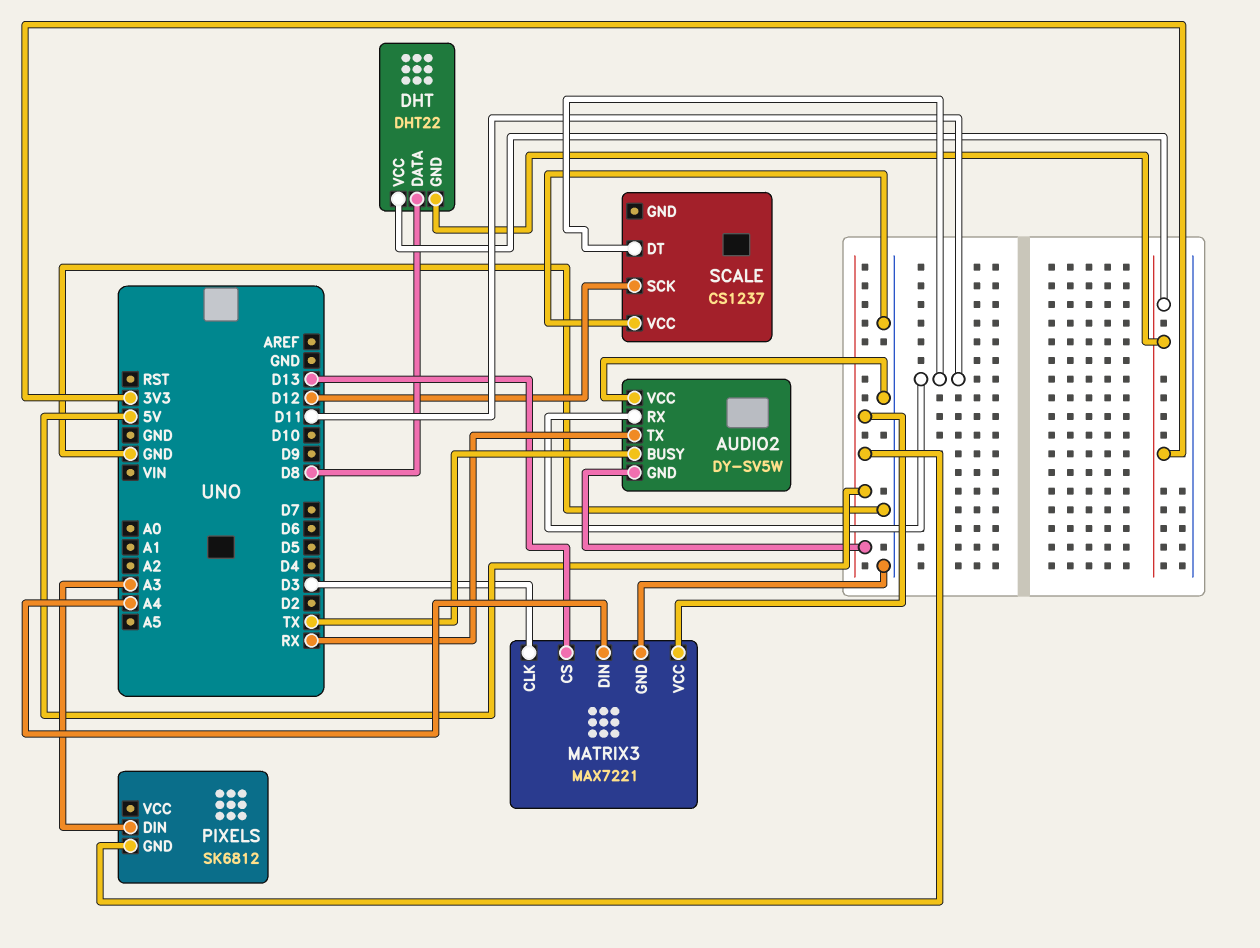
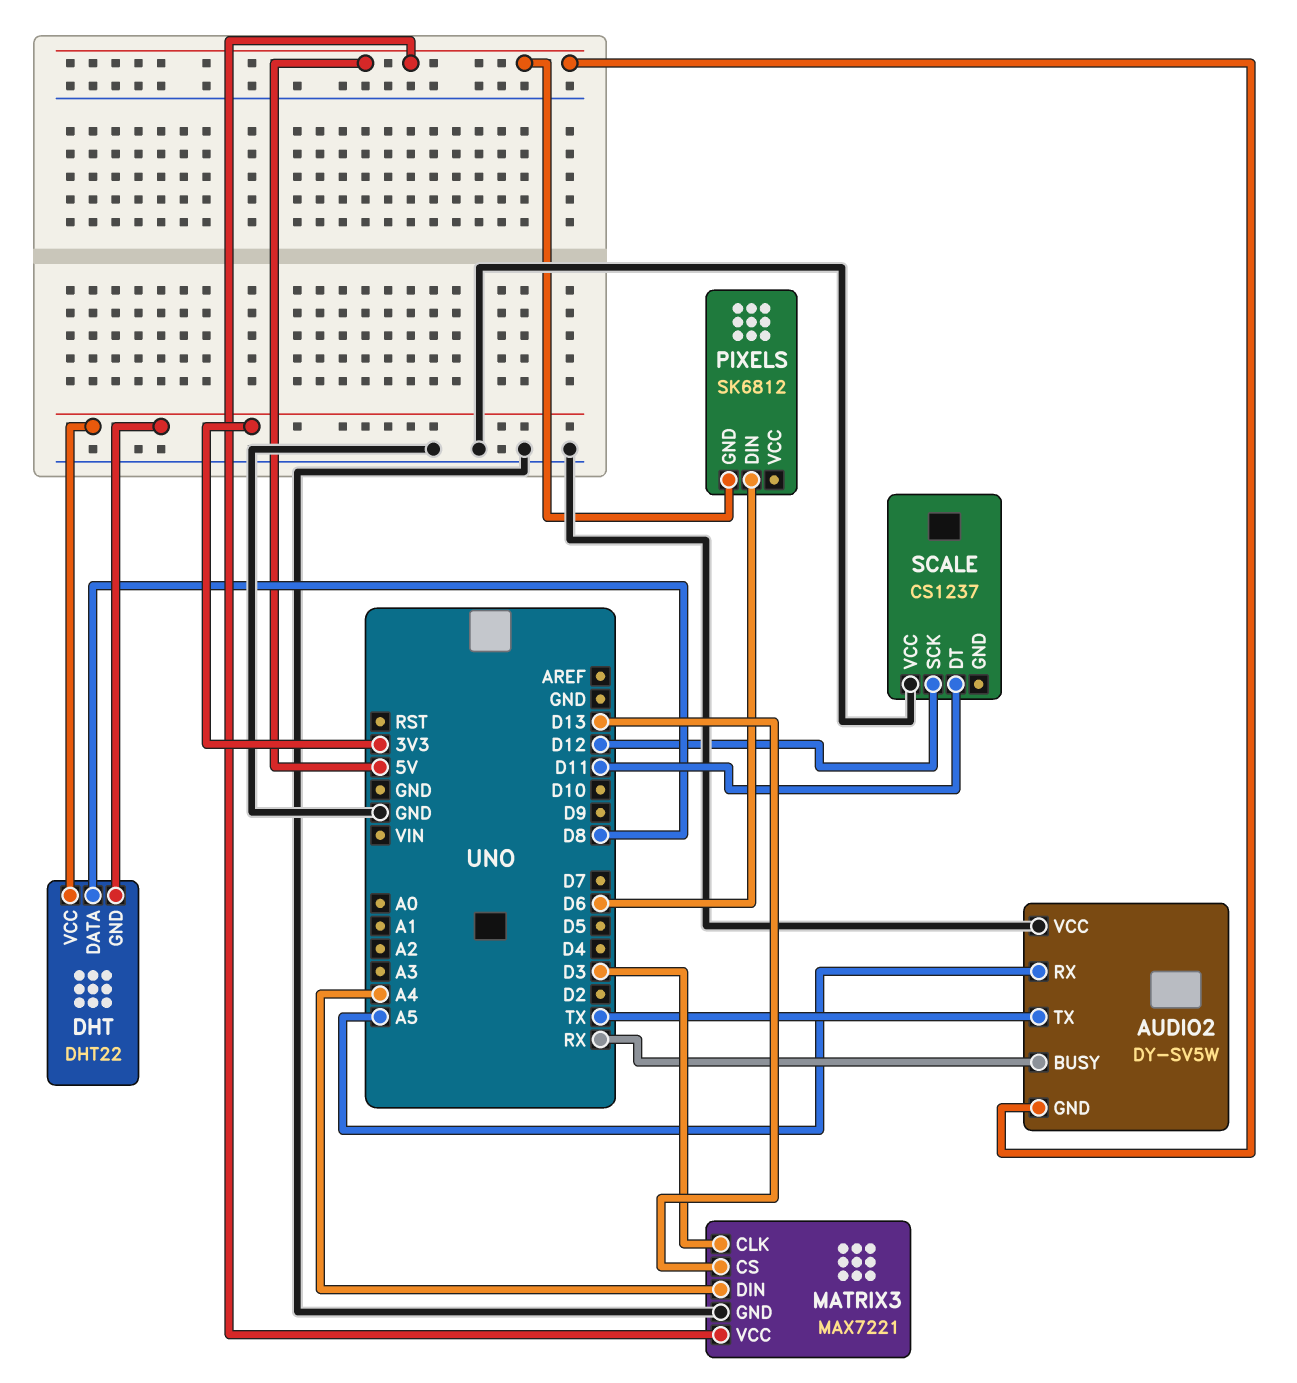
AUDIO2 pin BUSY: TX -> RX
AUDIO2 pin RX: D11 -> A5
AUDIO2 pin TX: RX -> TX
PIXELS pin DIN: A3 -> D6

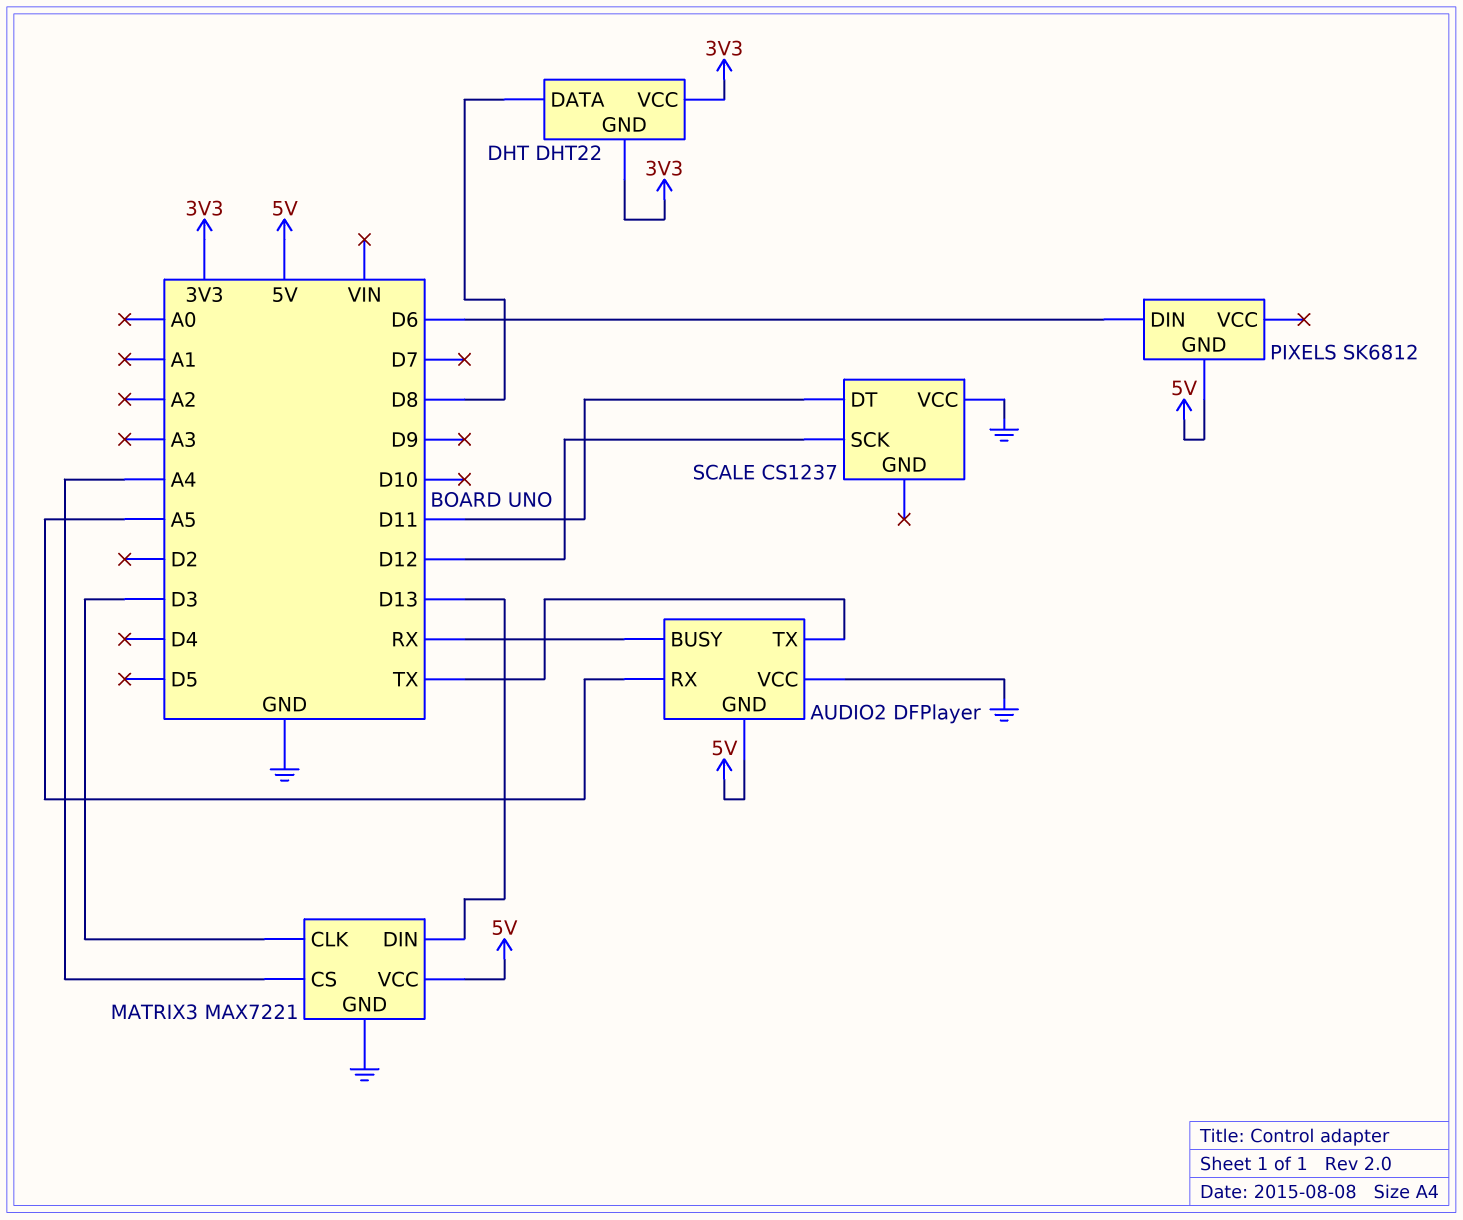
AUDIO2: DY-SV5W -> DFPlayer
MATRIX3 pin CS: D13 -> A4
MATRIX3 pin DIN: A4 -> D13

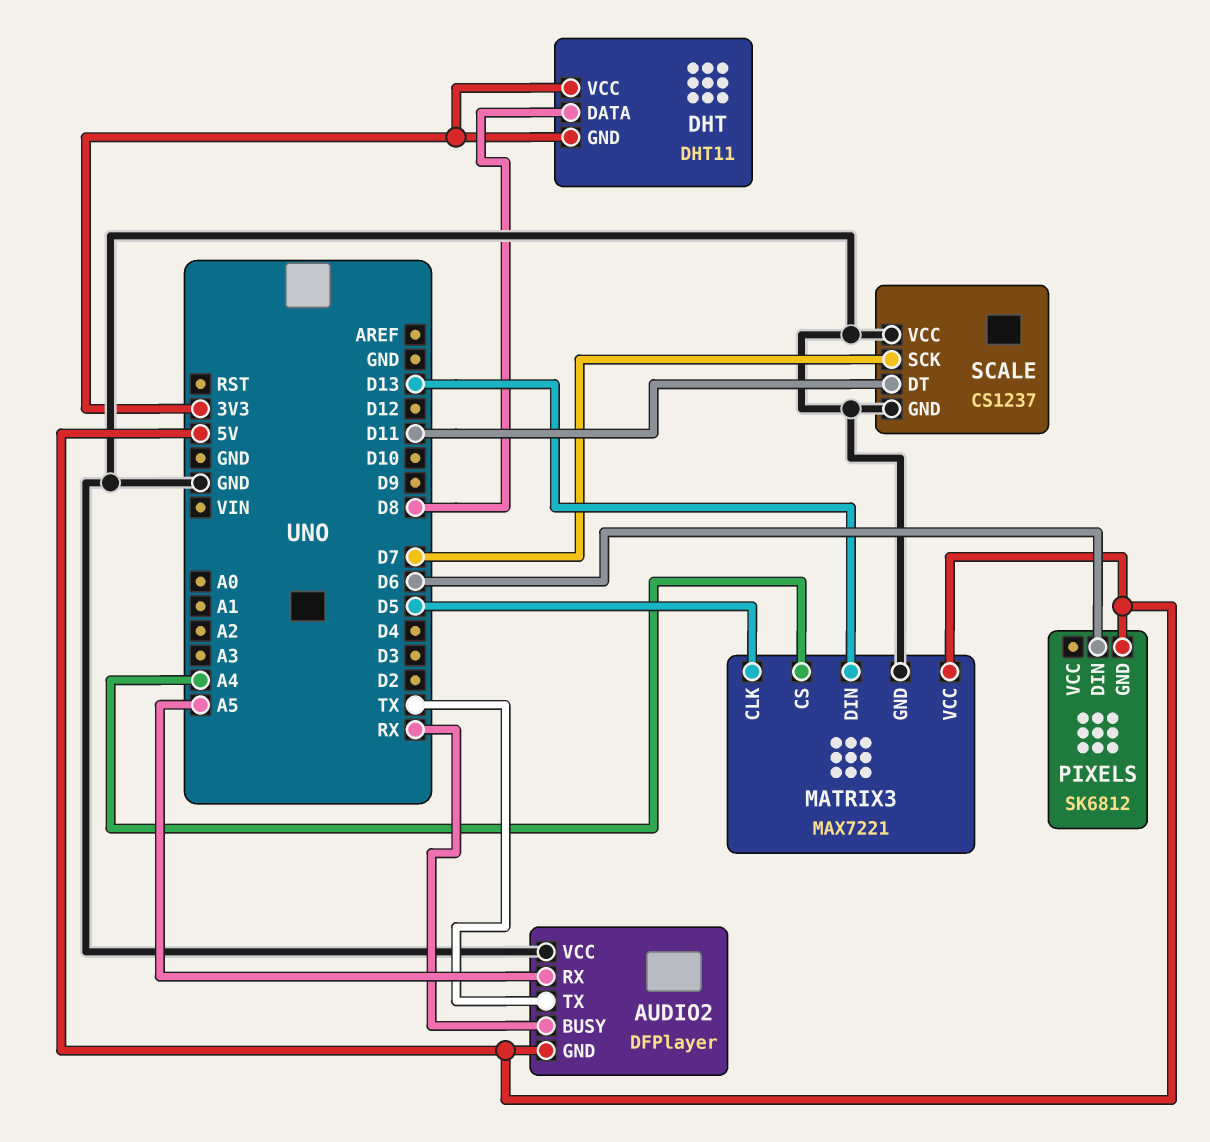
DHT: DHT22 -> DHT11
MATRIX3 pin CLK: D3 -> D5
SCALE pin GND: none -> GND
SCALE pin SCK: D12 -> D7

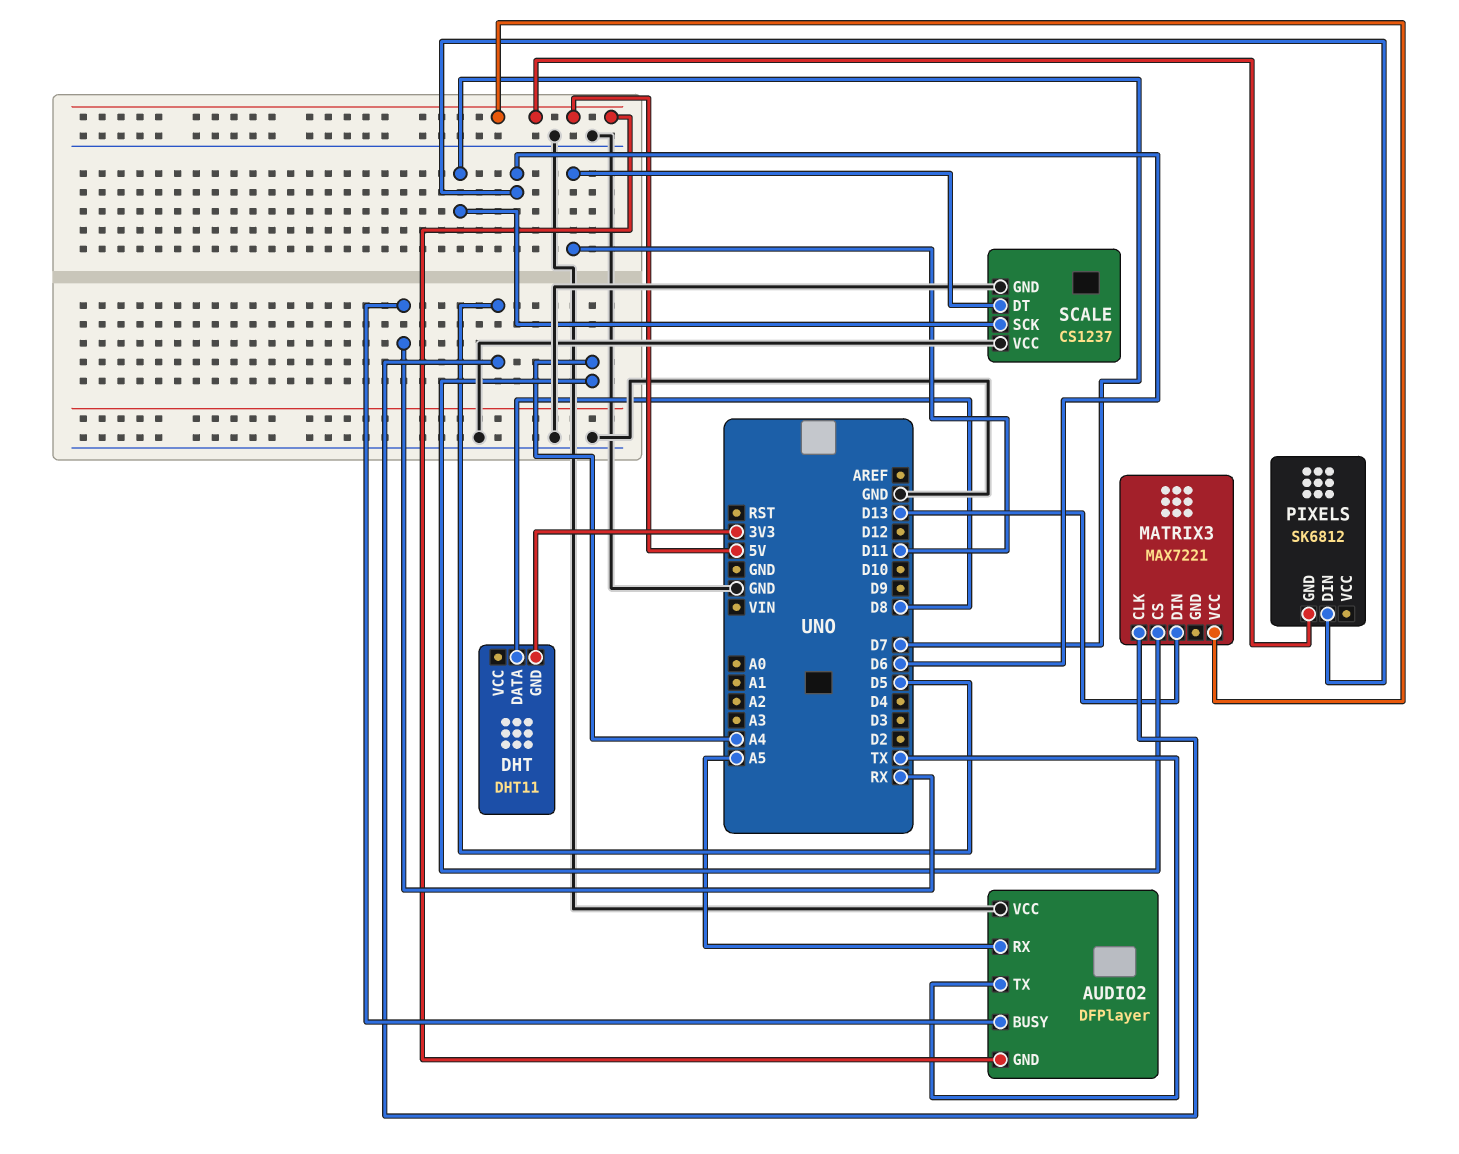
DHT pin VCC: 3V3 -> none
MATRIX3 pin GND: GND -> none

